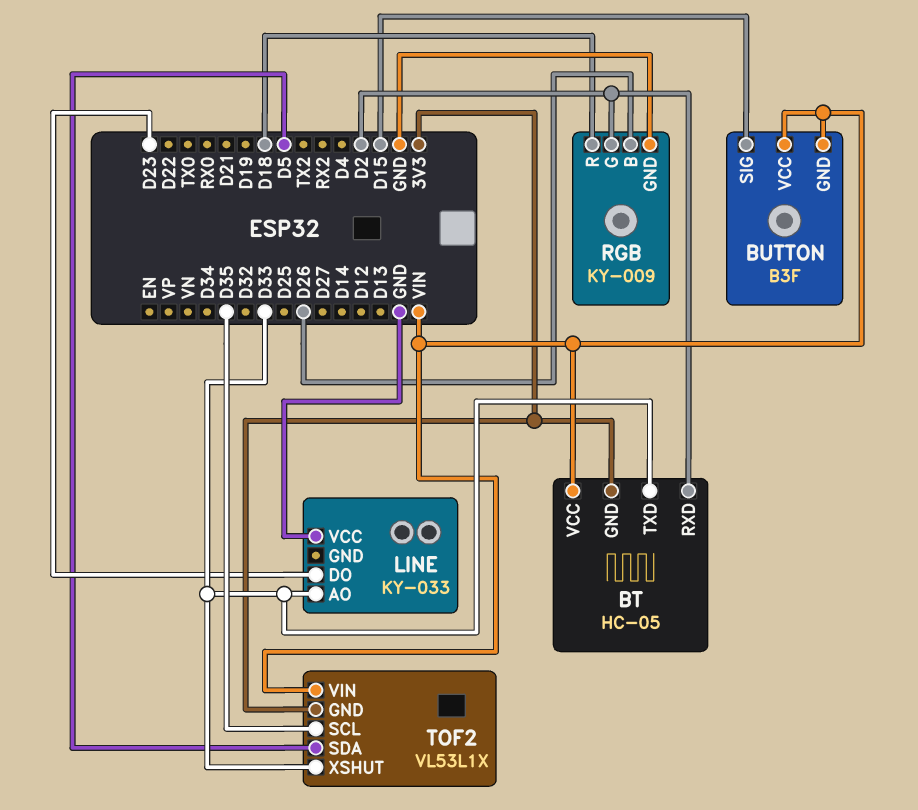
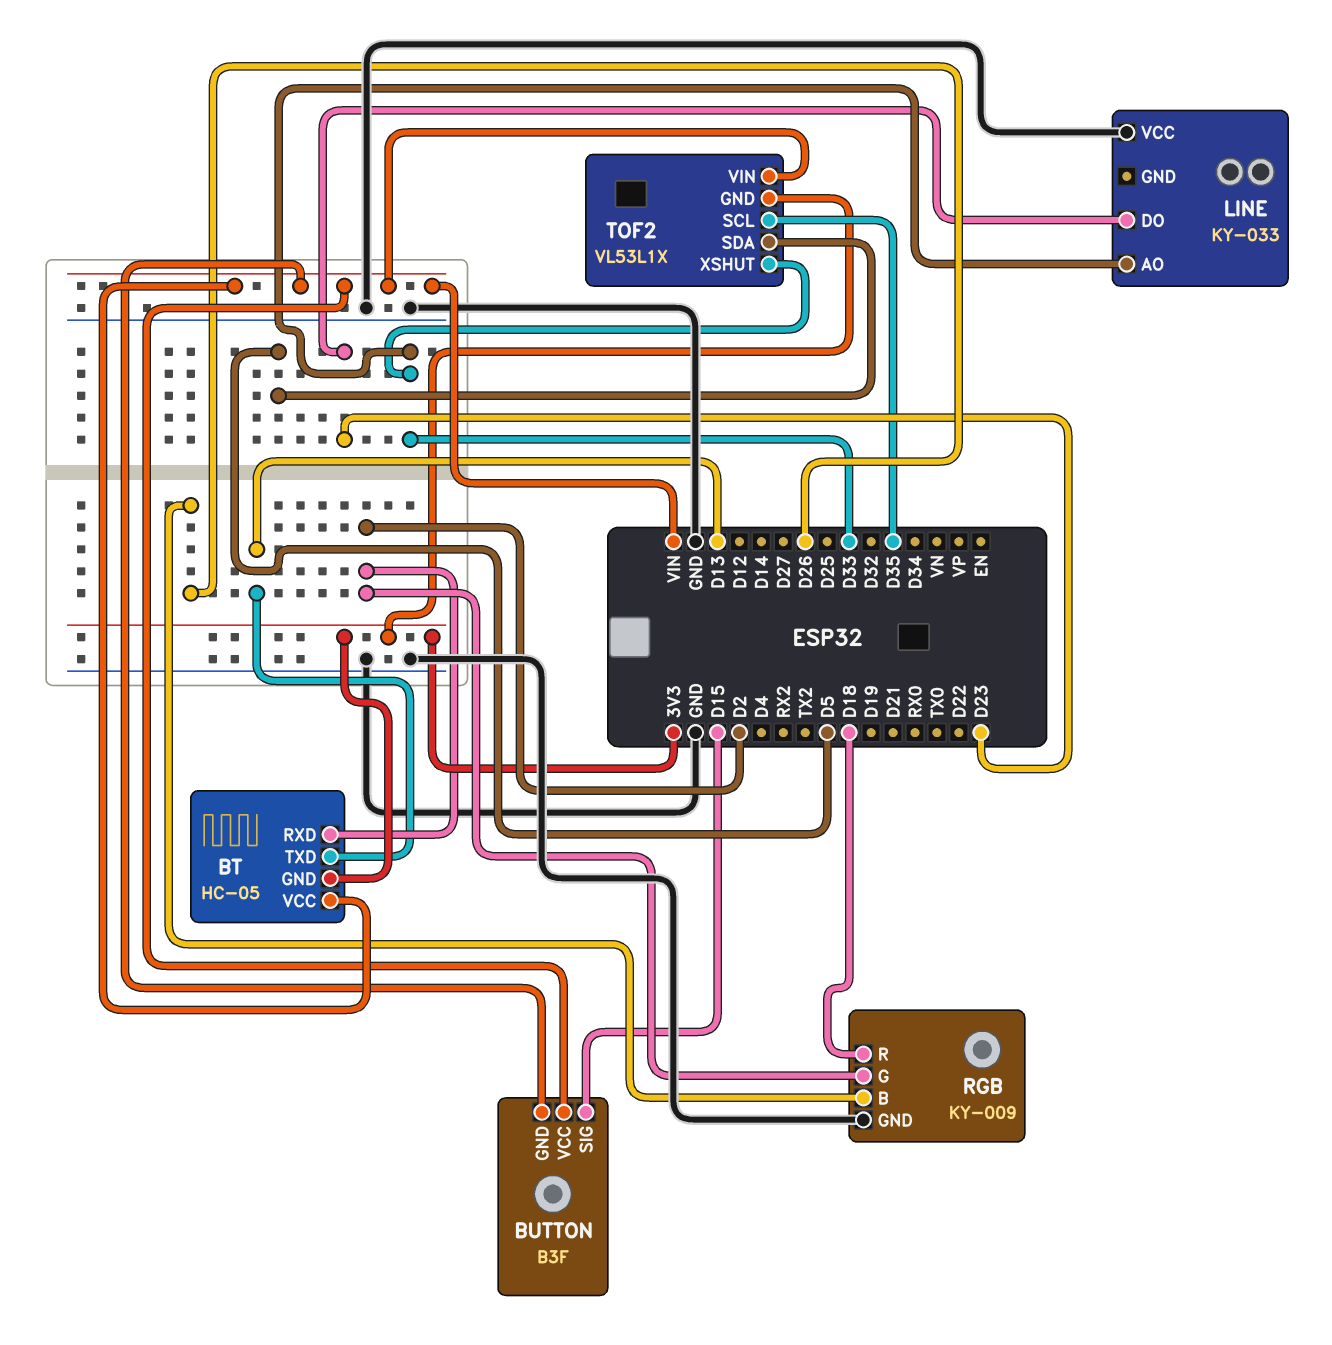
BT pin TXD: D33 -> D13

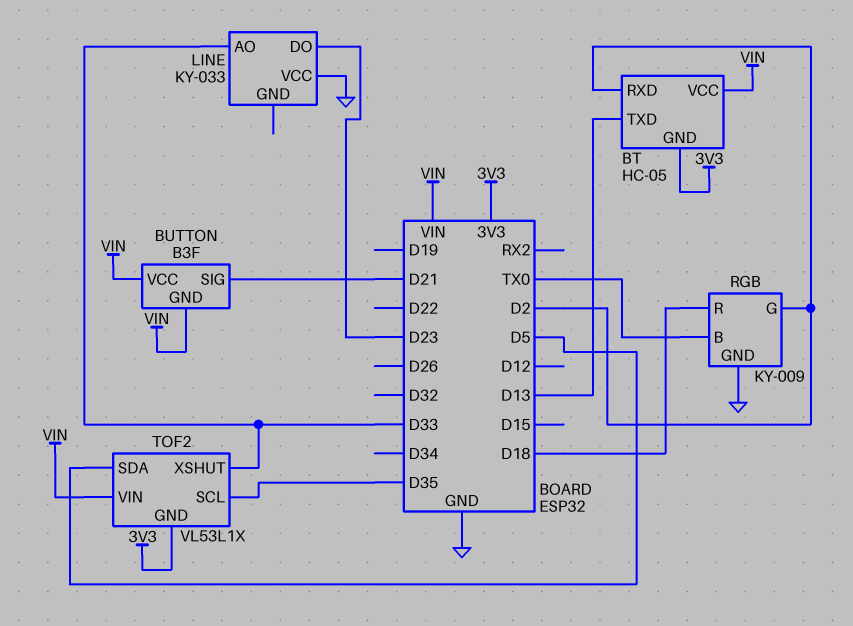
BUTTON pin SIG: D15 -> D21
RGB pin B: D26 -> TX0

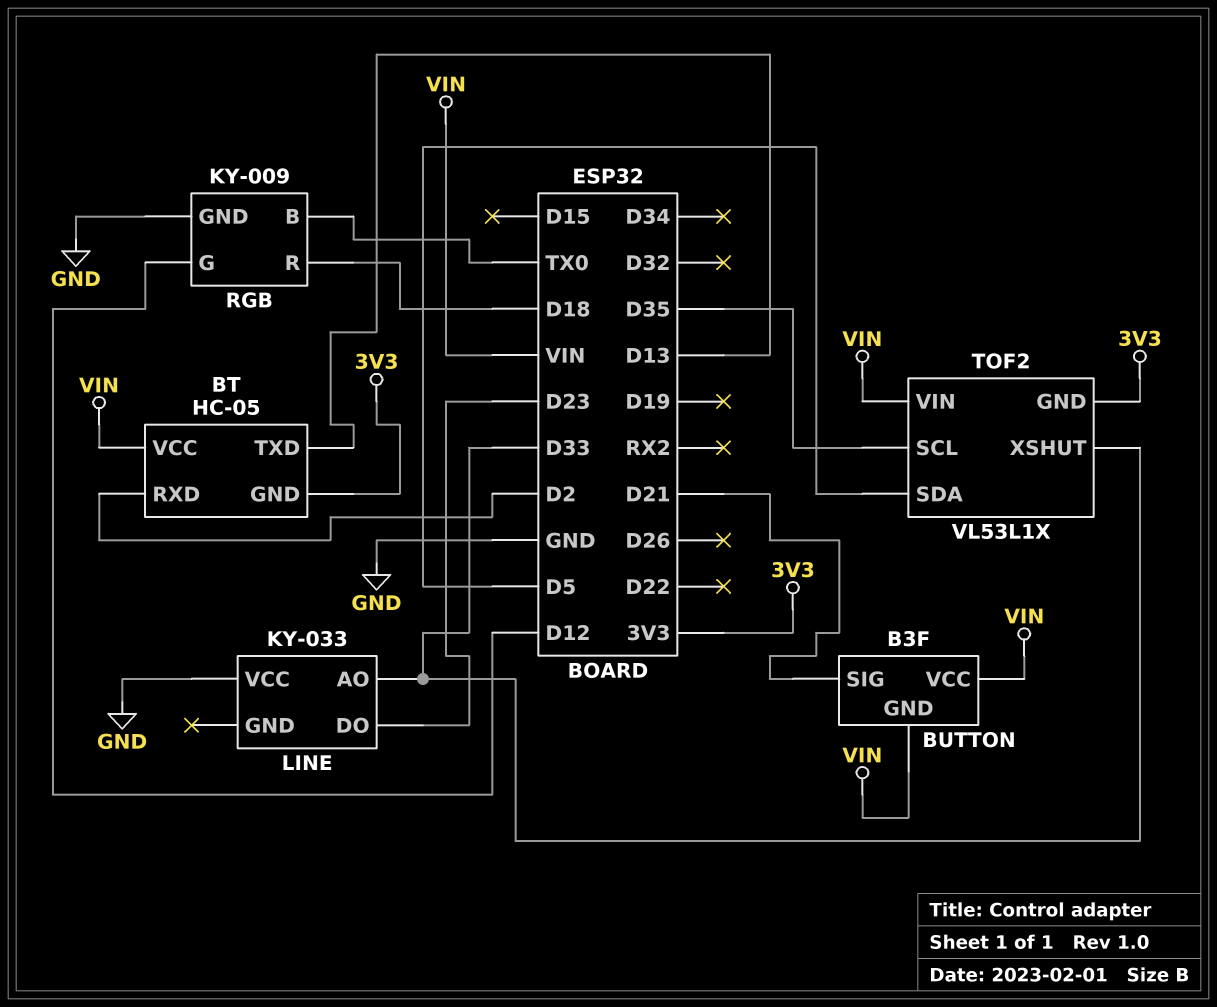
RGB pin G: D2 -> D12

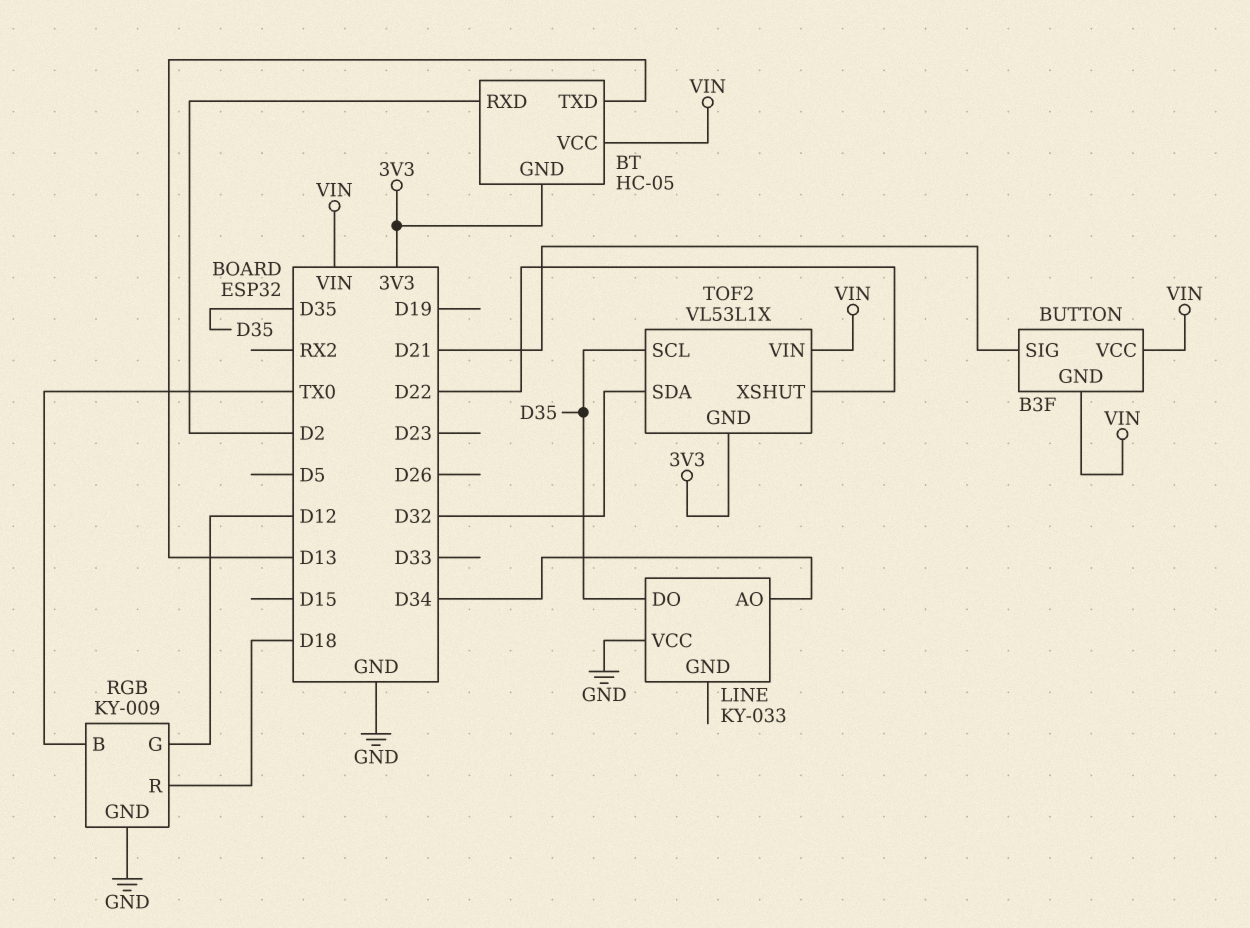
LINE pin AO: D33 -> D34
LINE pin DO: D23 -> D35
TOF2 pin SDA: D5 -> D32
TOF2 pin XSHUT: D33 -> D22

